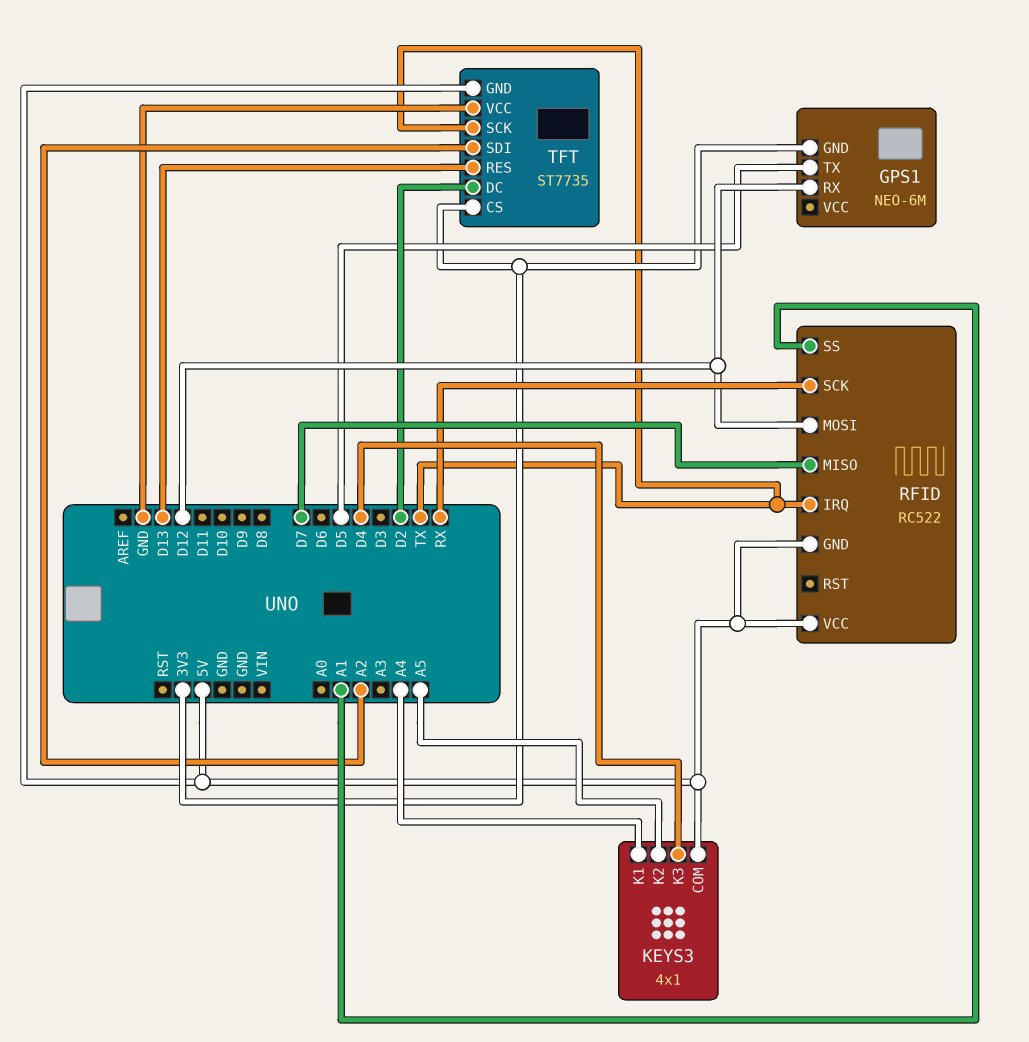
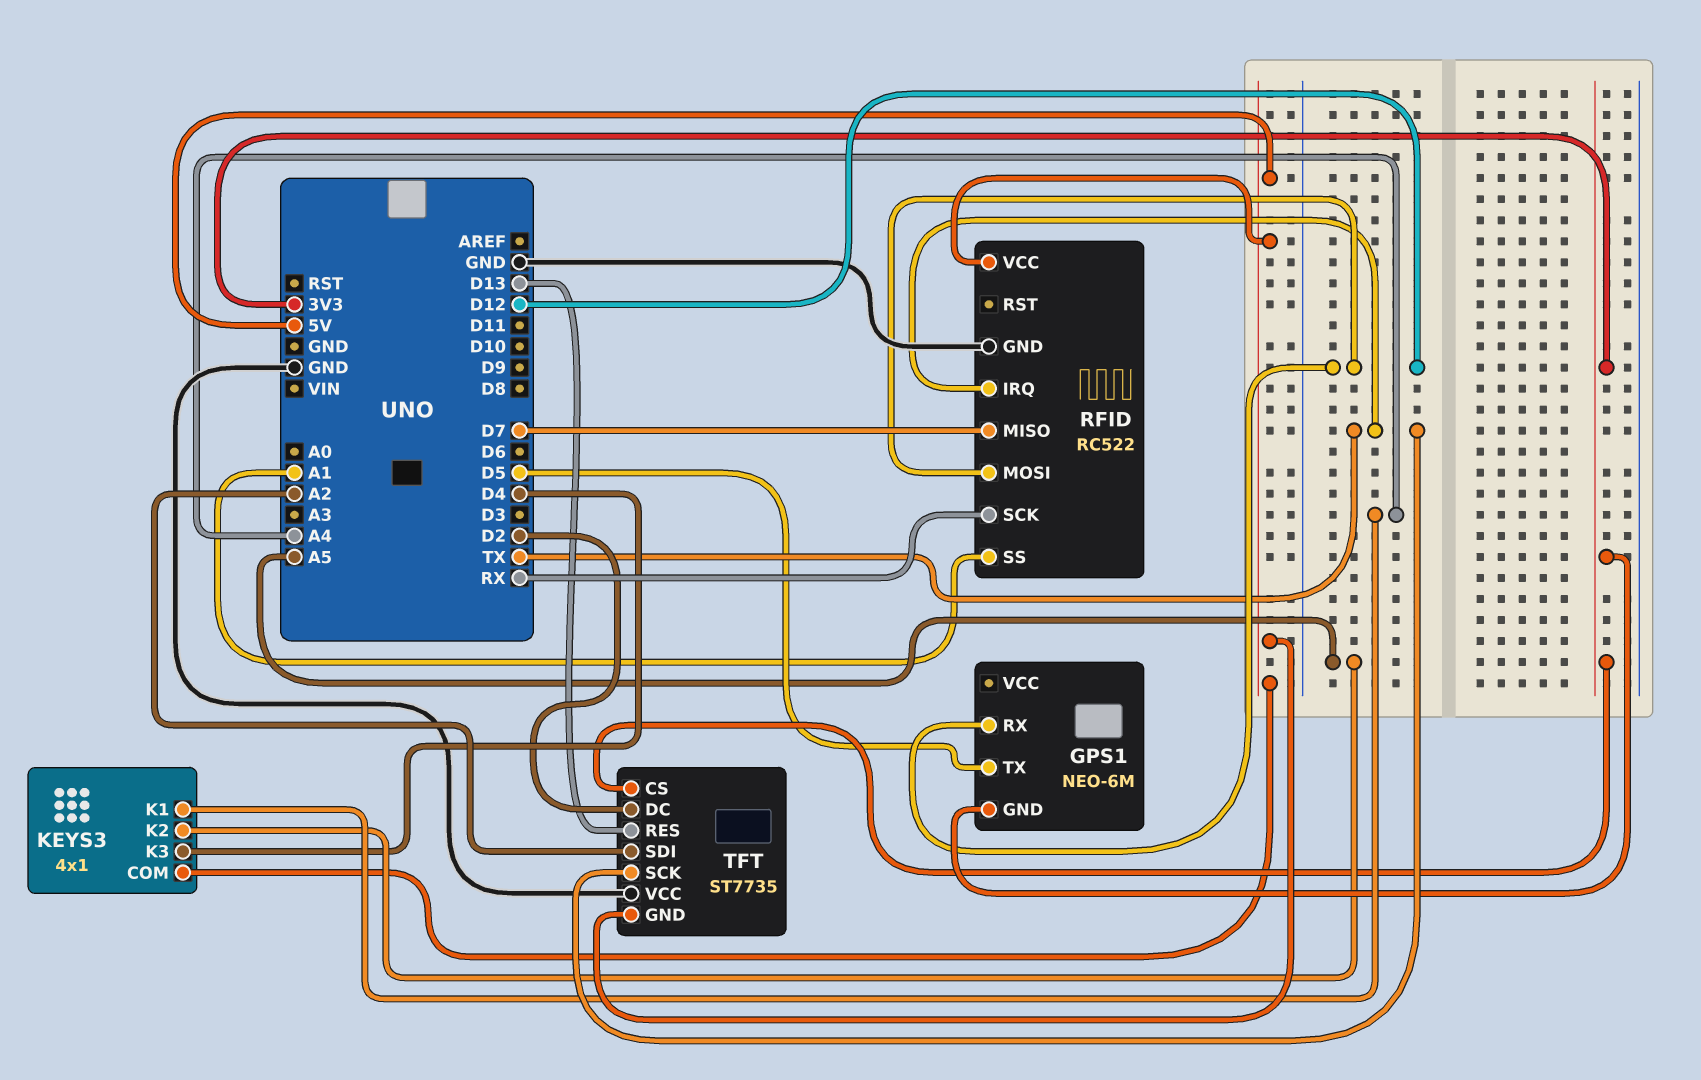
RFID pin GND: 5V -> GND

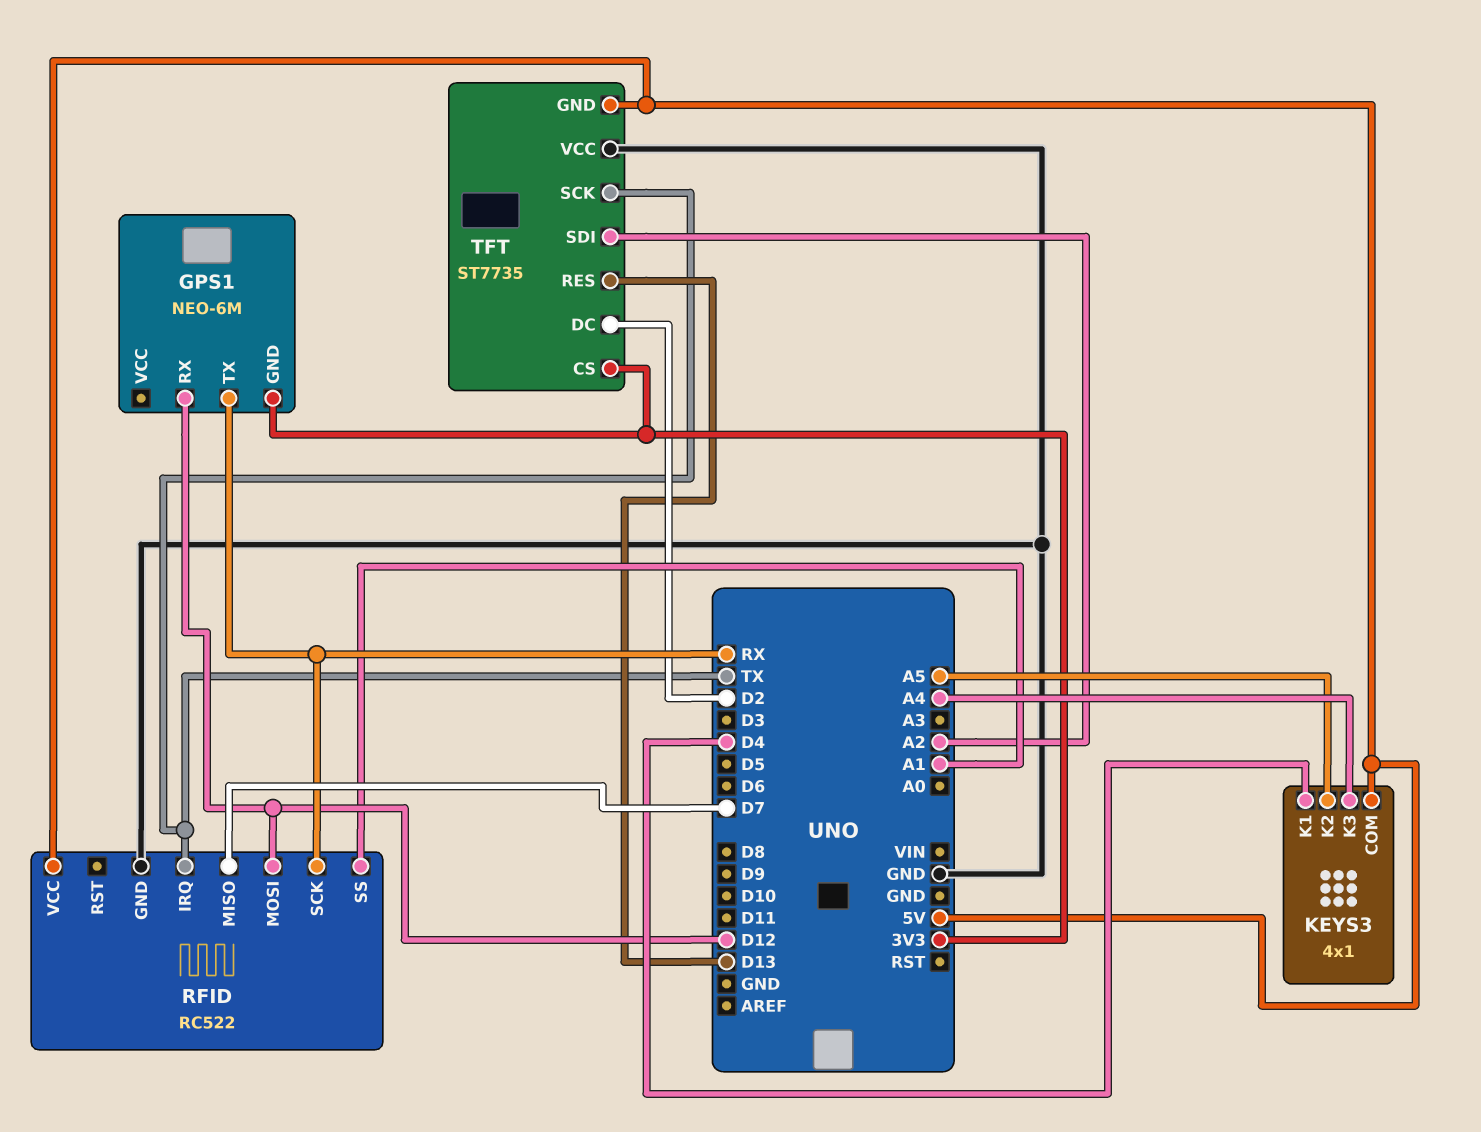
GPS1 pin TX: D5 -> RX
KEYS3 pin K1: A4 -> D4
KEYS3 pin K3: D4 -> A4

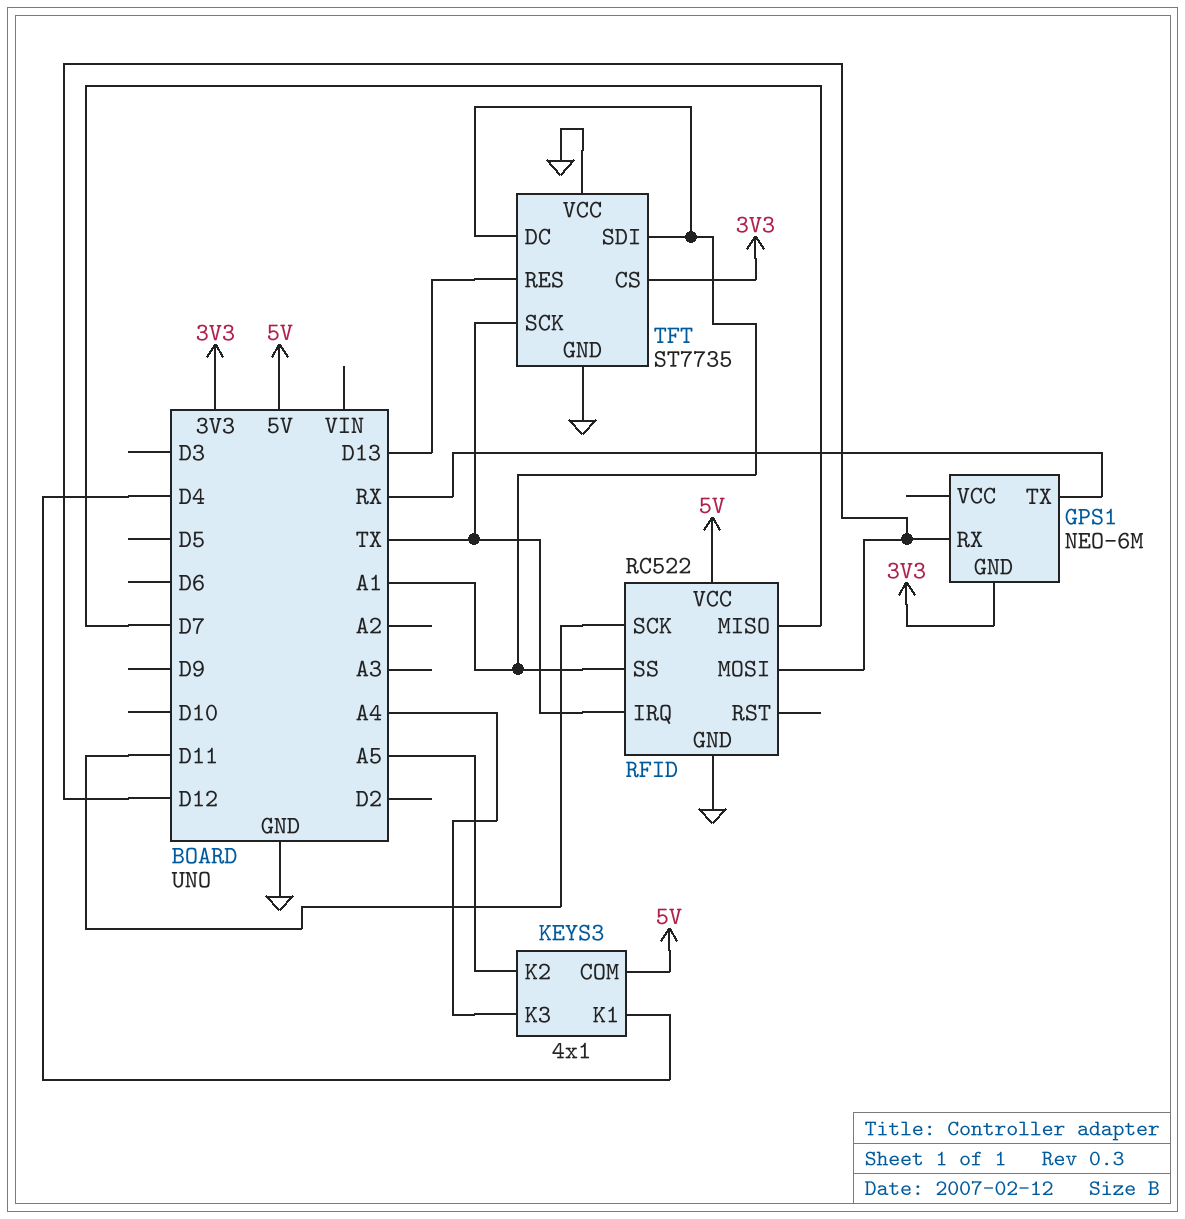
RFID pin SCK: RX -> D11
TFT pin DC: D2 -> A1
TFT pin GND: 5V -> GND
TFT pin SDI: A2 -> A1

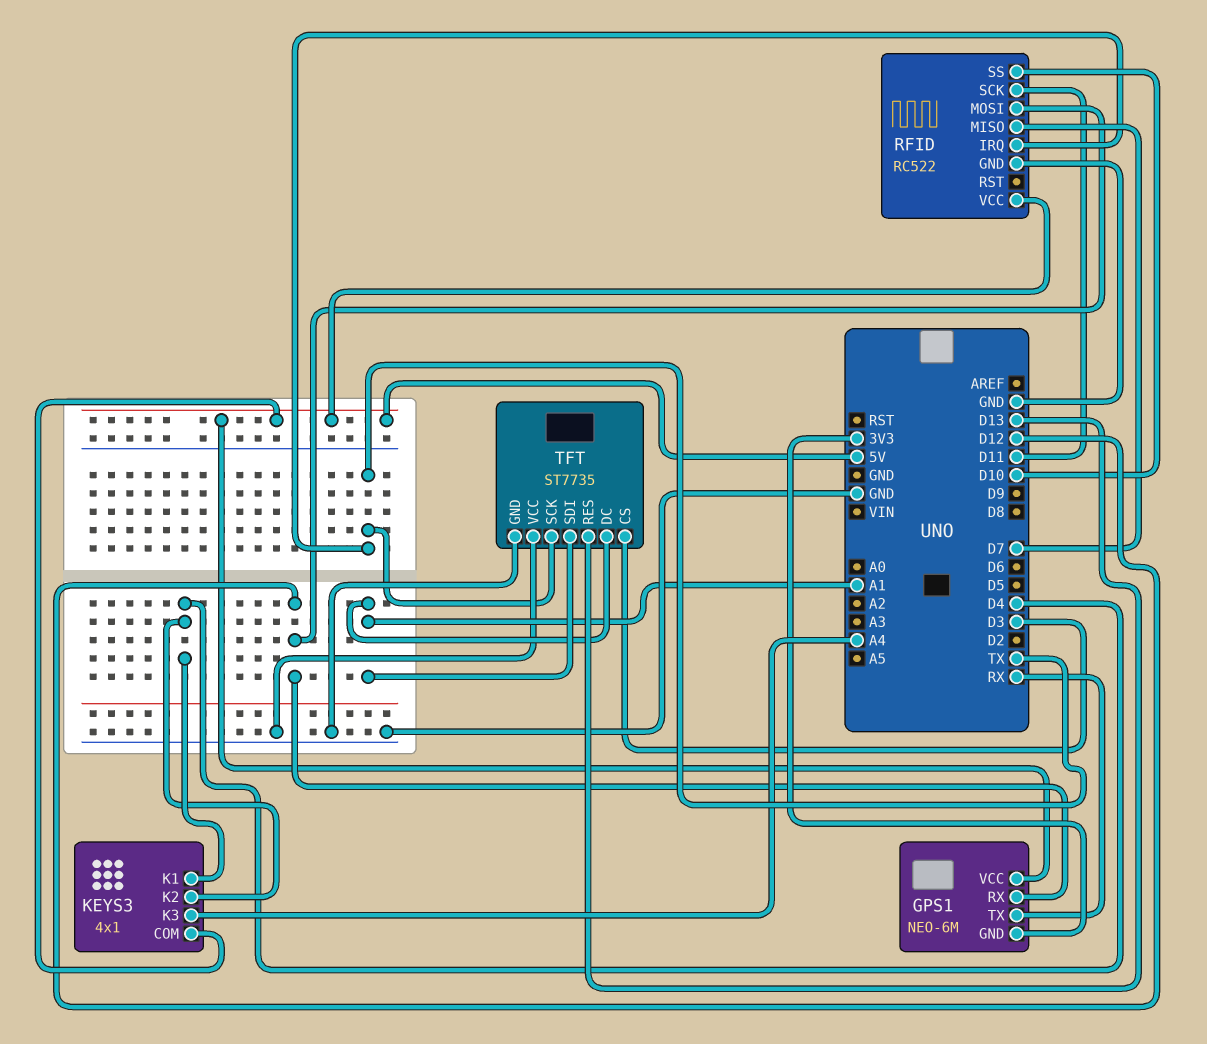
GPS1 pin VCC: none -> 5V
KEYS3 pin K2: A5 -> D4
RFID pin SS: A1 -> D10
TFT pin CS: 3V3 -> D3

